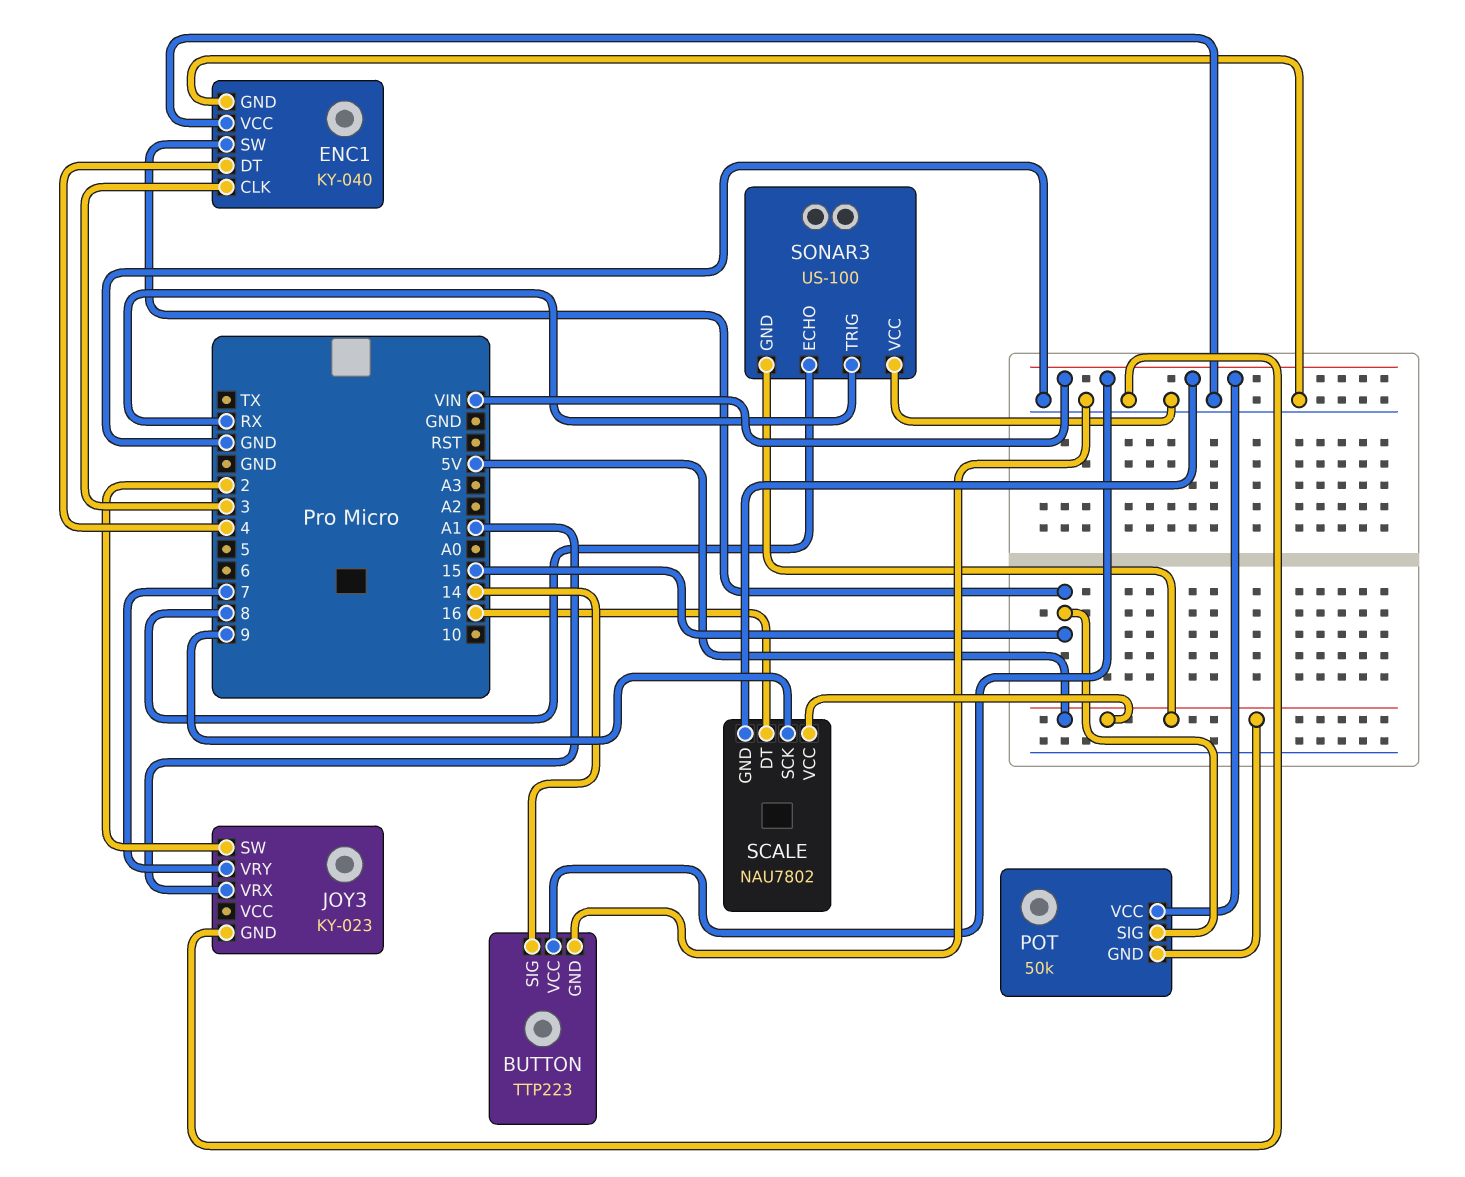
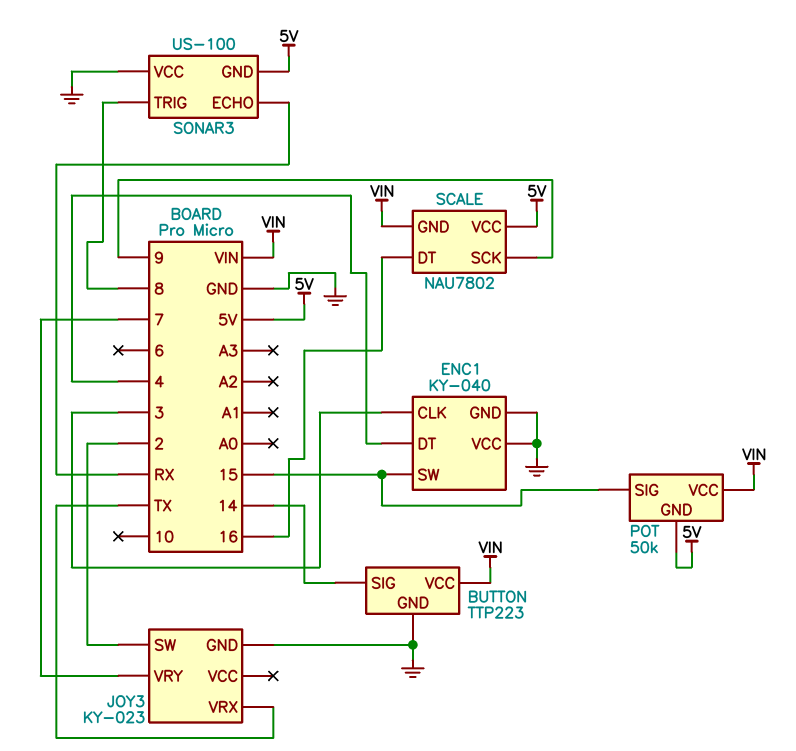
JOY3 pin VRX: A1 -> TX
SONAR3 pin ECHO: 8 -> RX
SONAR3 pin TRIG: RX -> 8

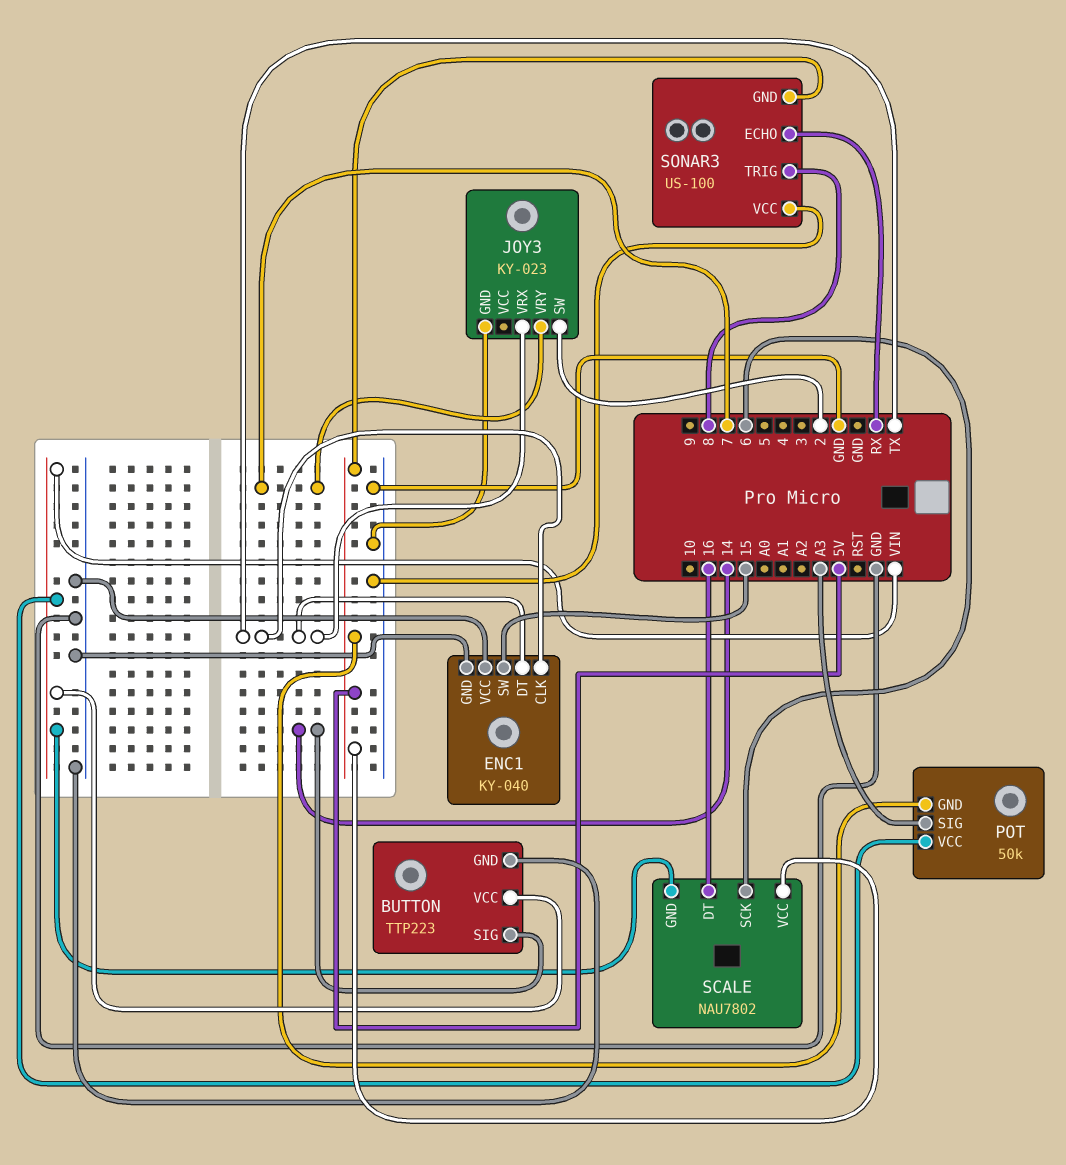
ENC1 pin CLK: 3 -> TX
ENC1 pin DT: 4 -> TX
POT pin SIG: 15 -> A3
SCALE pin SCK: 9 -> 6

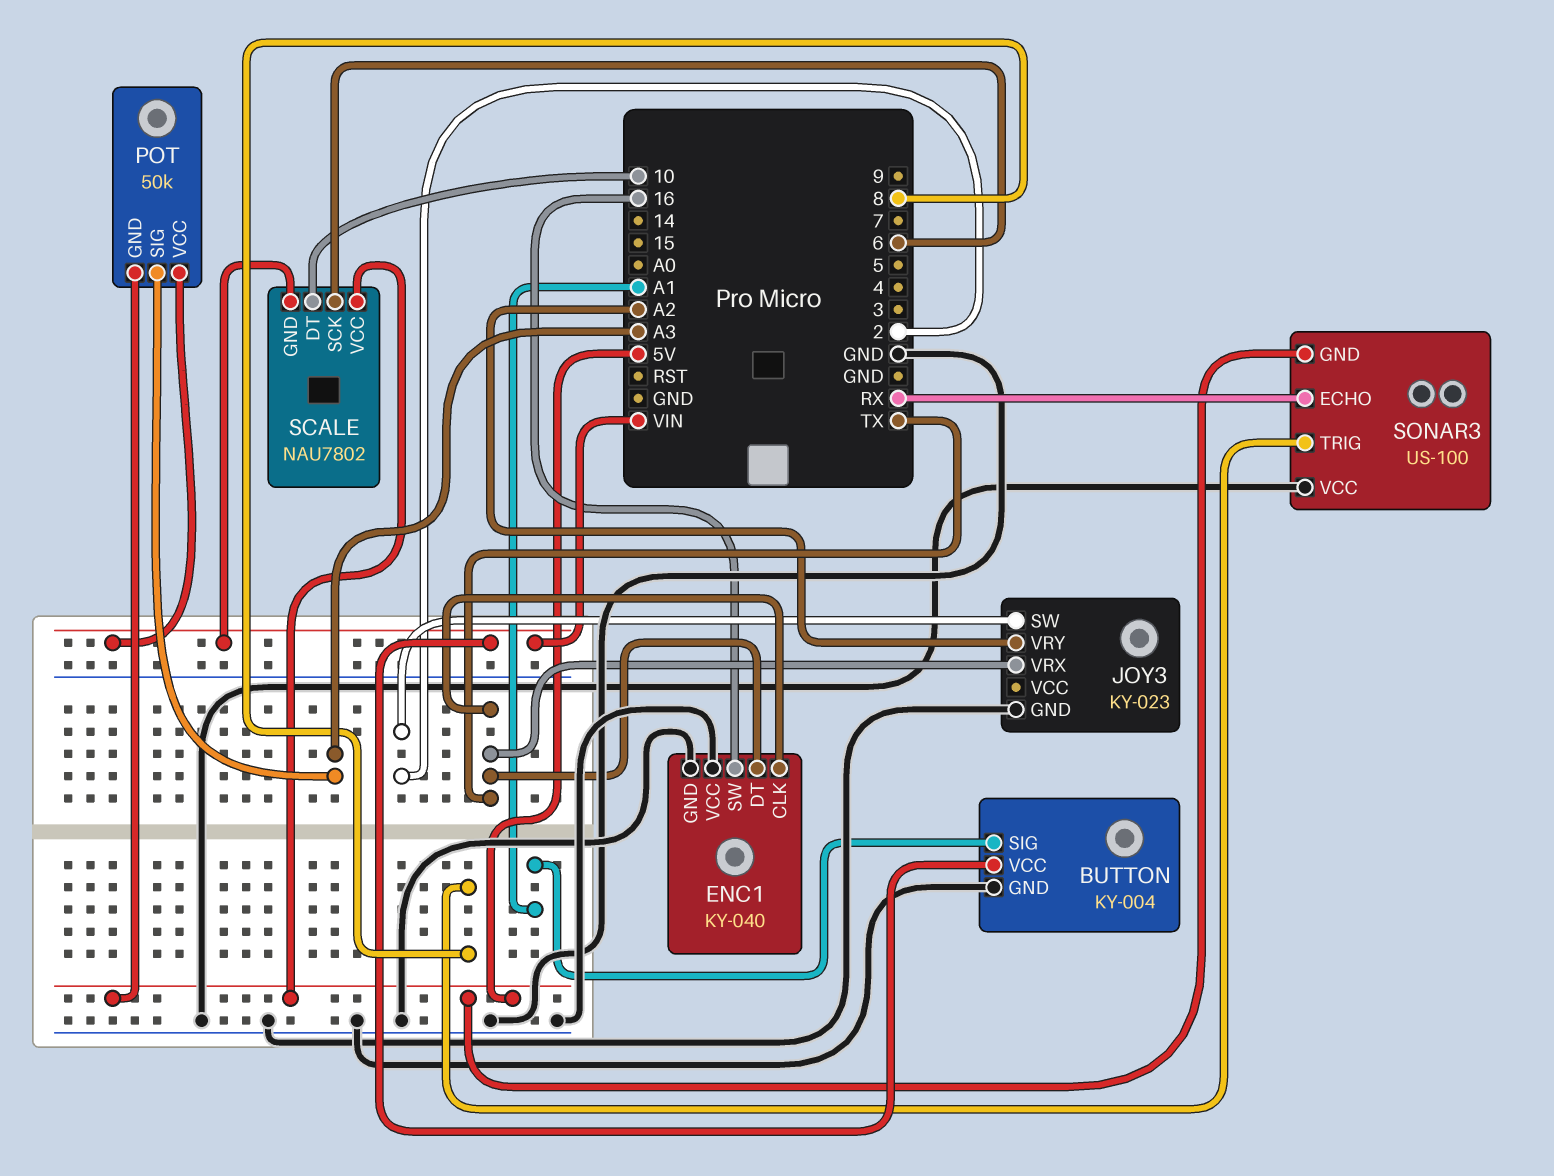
BUTTON: TTP223 -> KY-004
BUTTON pin SIG: 14 -> A1
ENC1 pin SW: 15 -> 16
JOY3 pin VRY: 7 -> A2
SCALE pin DT: 16 -> 10

